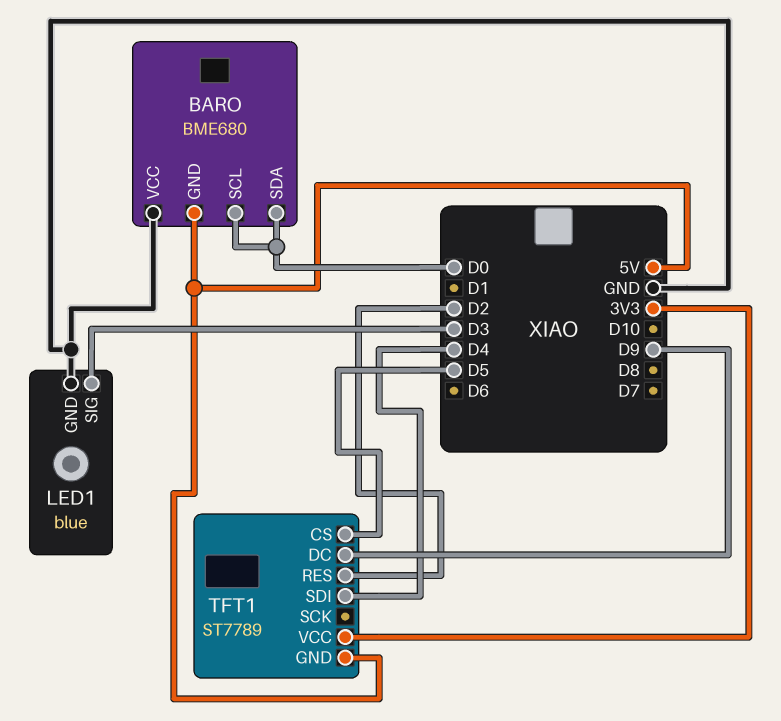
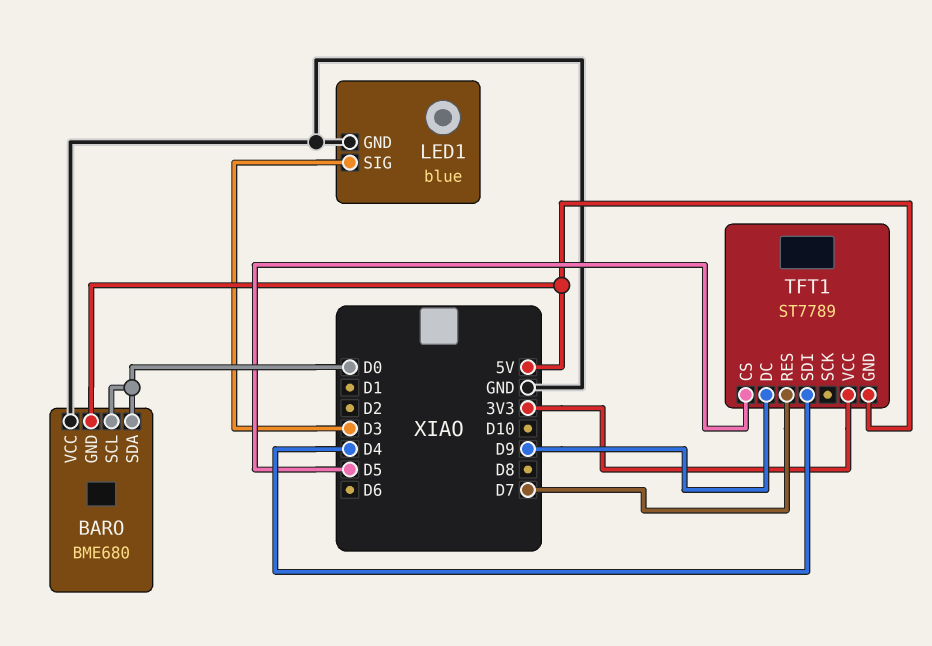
TFT1 pin RES: D2 -> D7

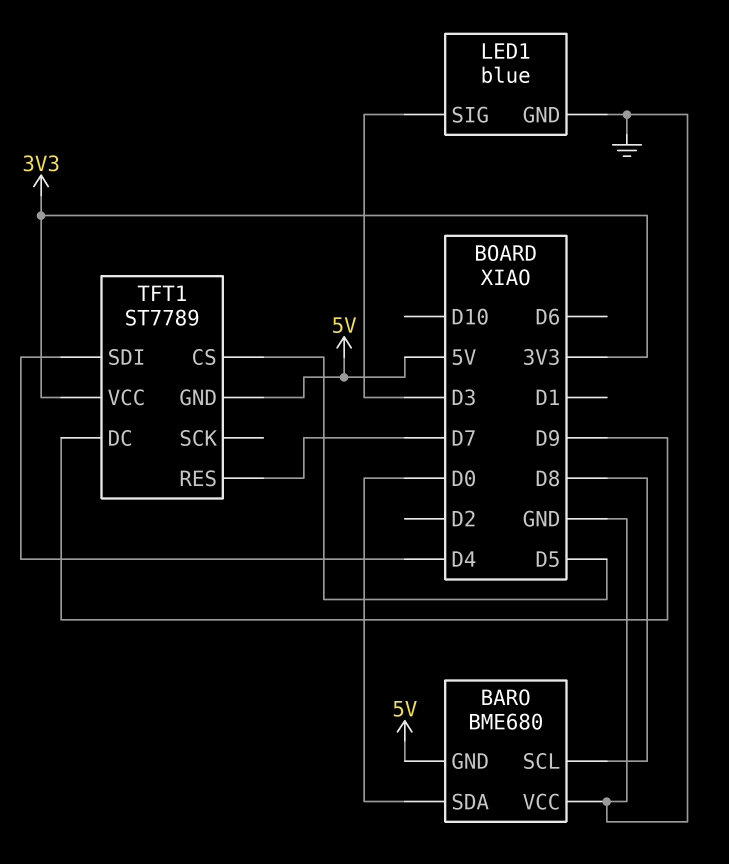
BARO pin SCL: D0 -> D8

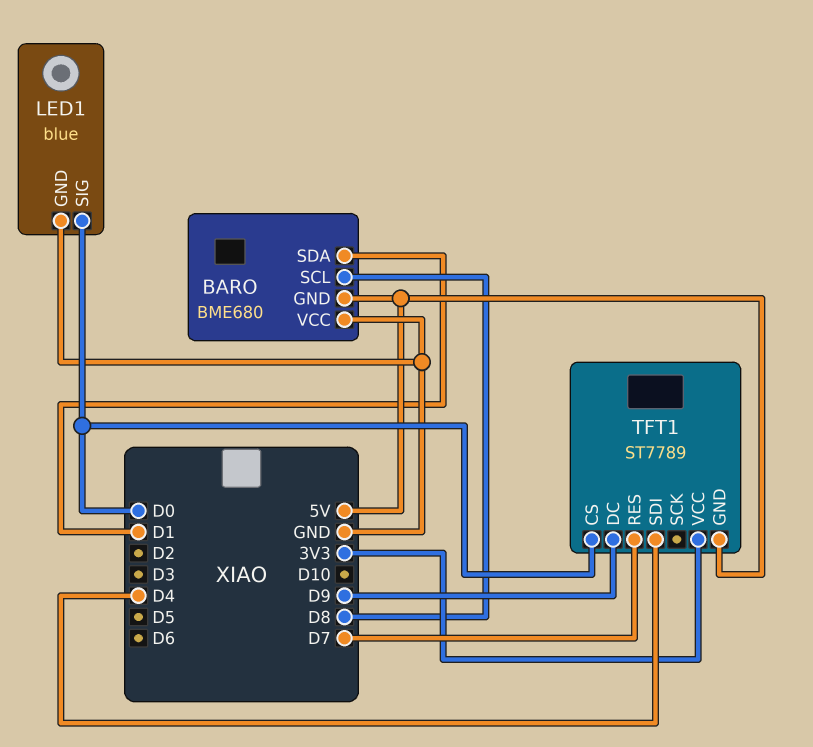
BARO pin SDA: D0 -> D1
LED1 pin SIG: D3 -> D0
TFT1 pin CS: D5 -> D0

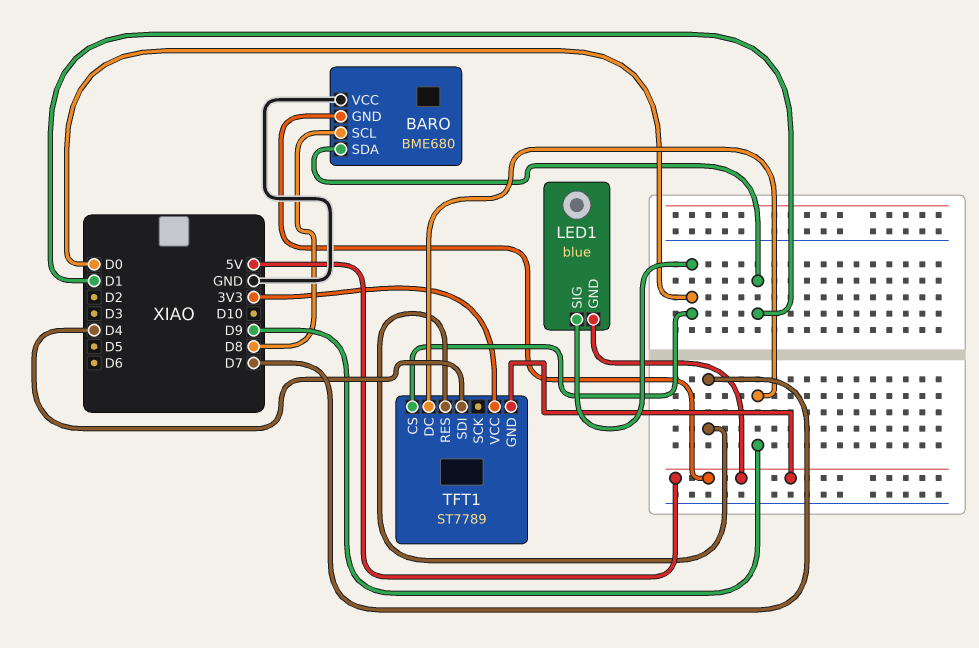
LED1 pin GND: GND -> 5V

